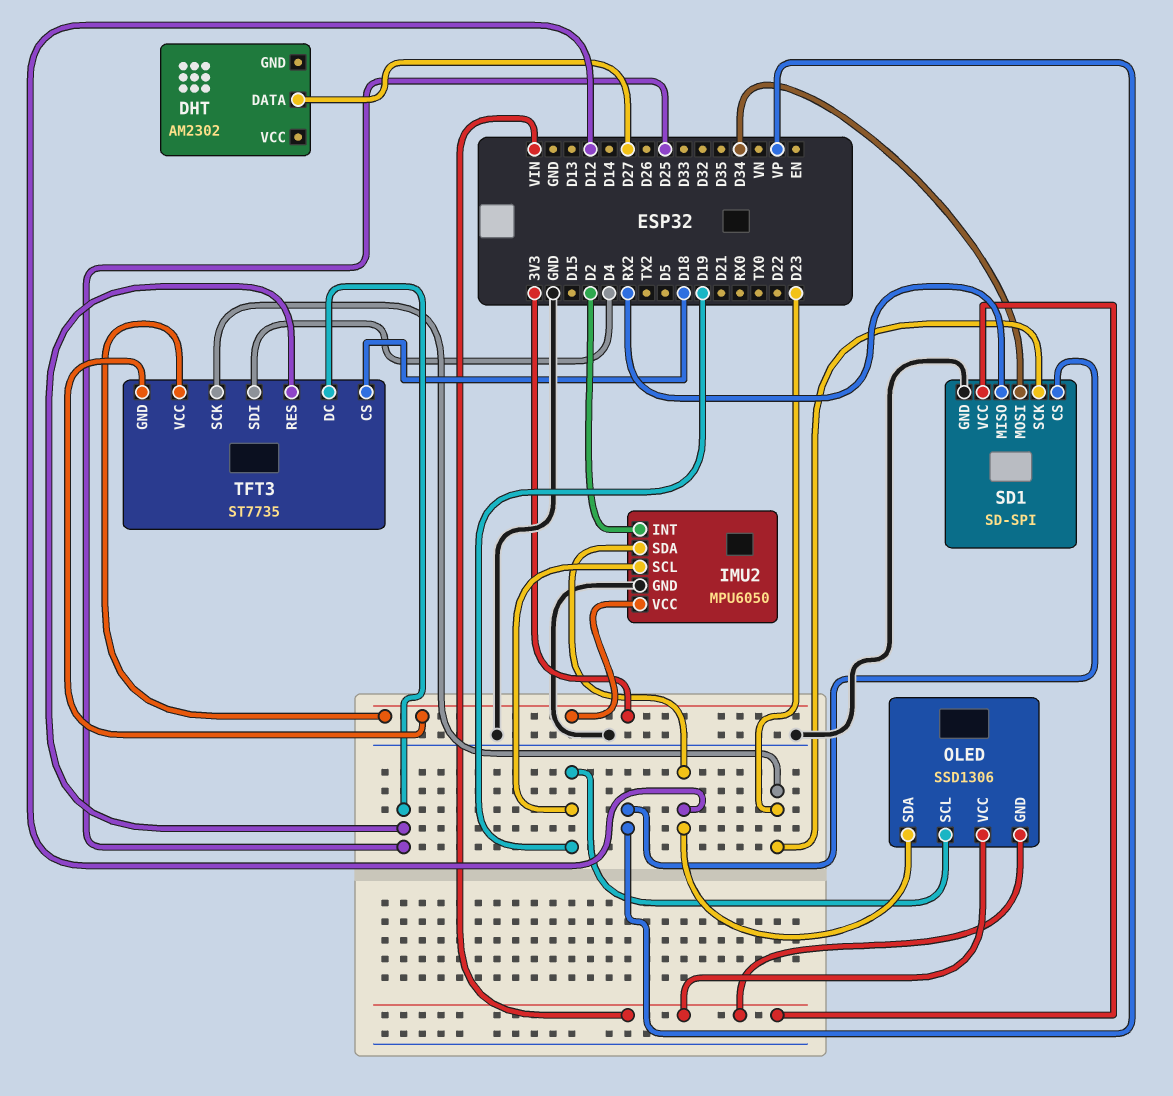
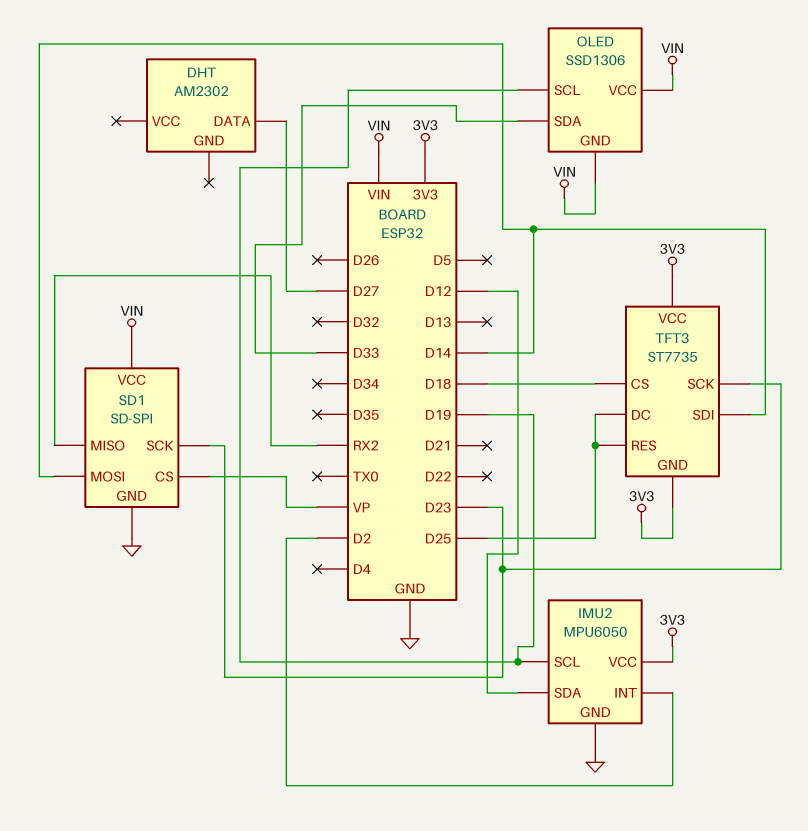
OLED pin SDA: D12 -> D33
SD1 pin MOSI: D34 -> D14
TFT3 pin SDI: D4 -> D14

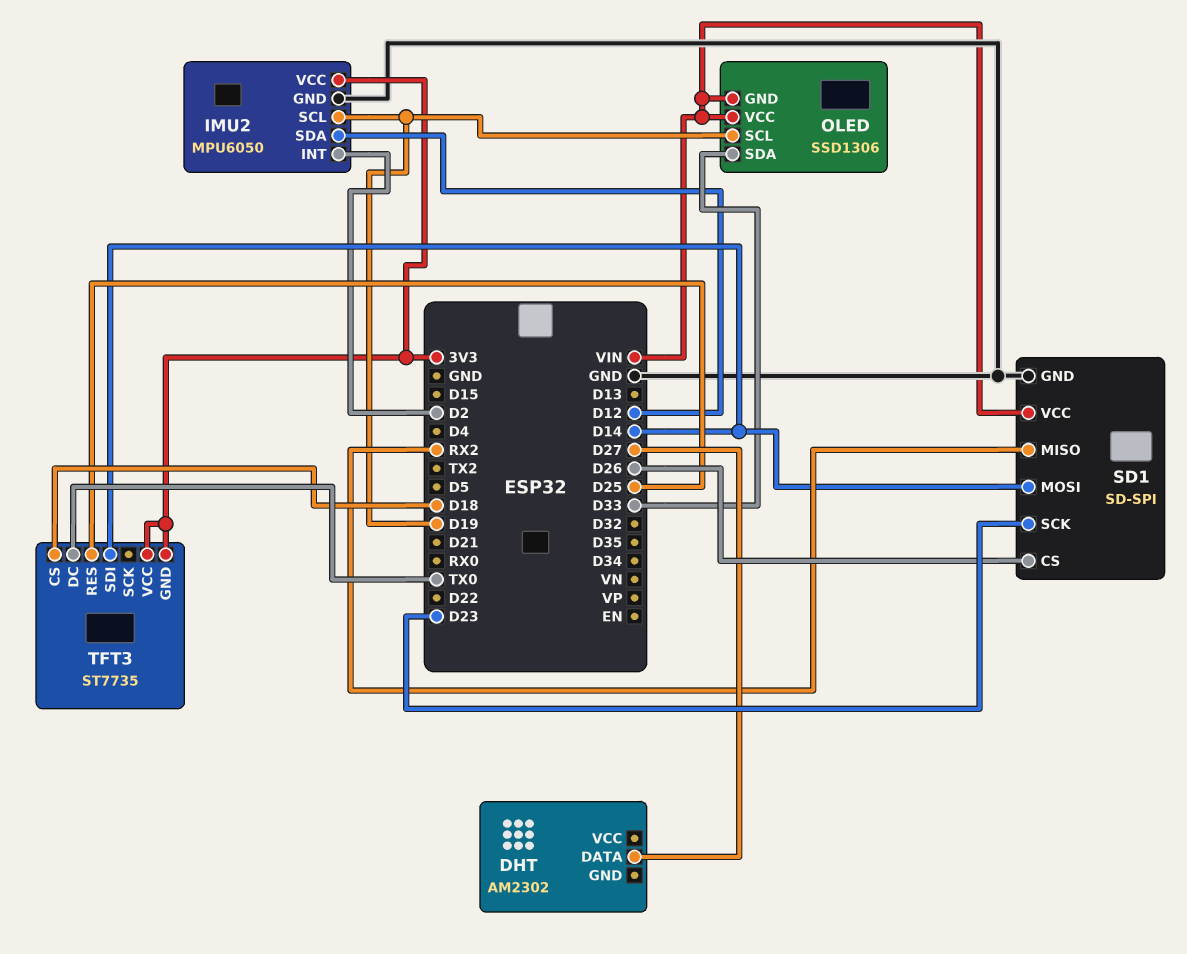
SD1 pin CS: VP -> D26
TFT3 pin DC: D25 -> TX0
TFT3 pin SCK: D23 -> none

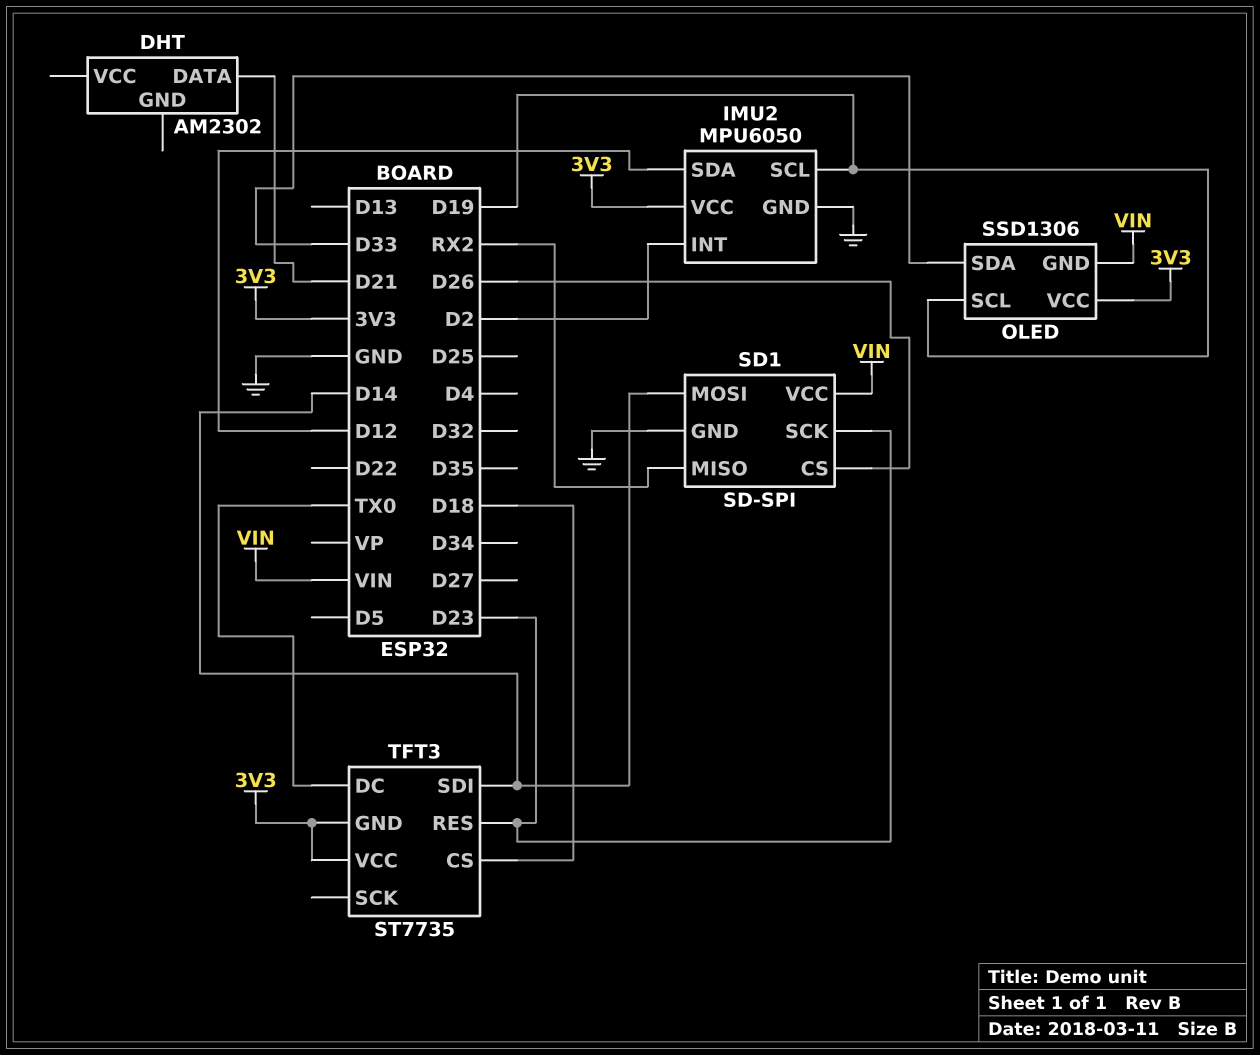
DHT pin DATA: D27 -> D21
OLED pin VCC: VIN -> 3V3
TFT3 pin RES: D25 -> D23

